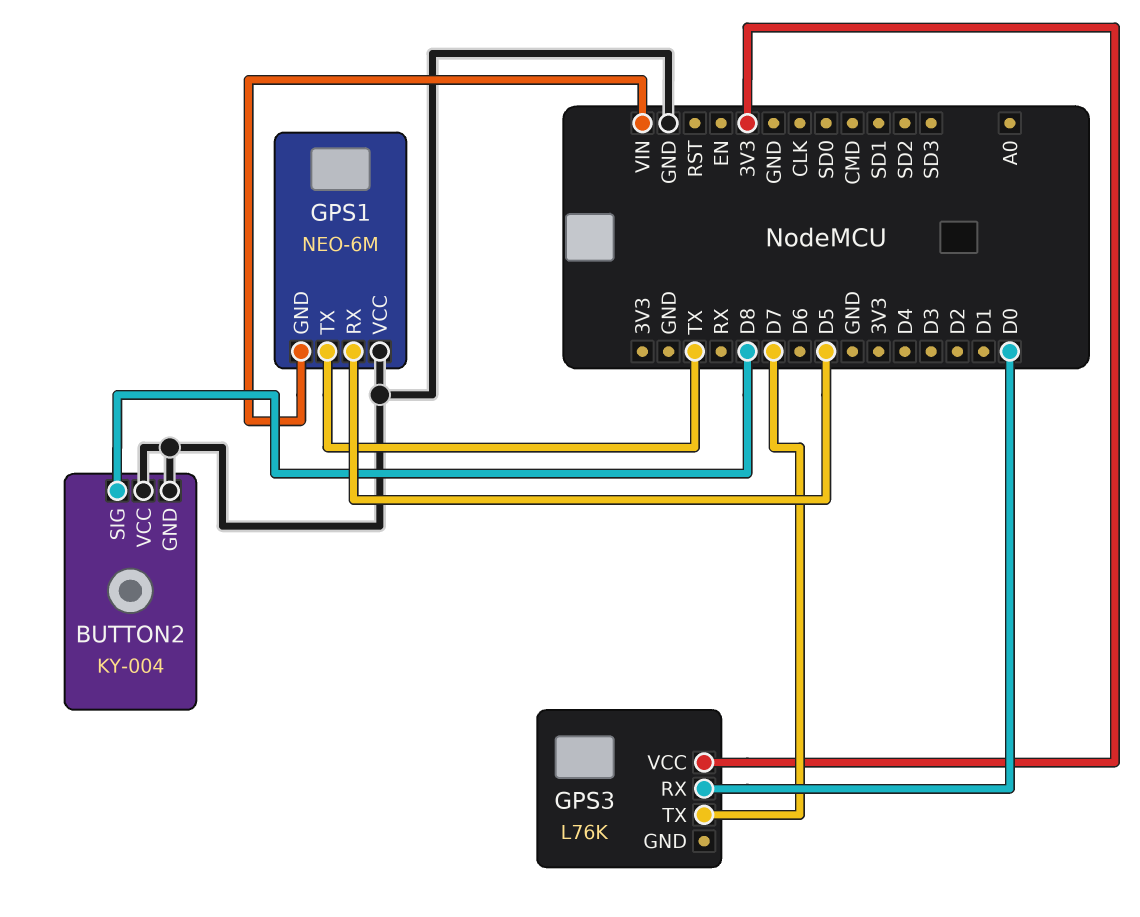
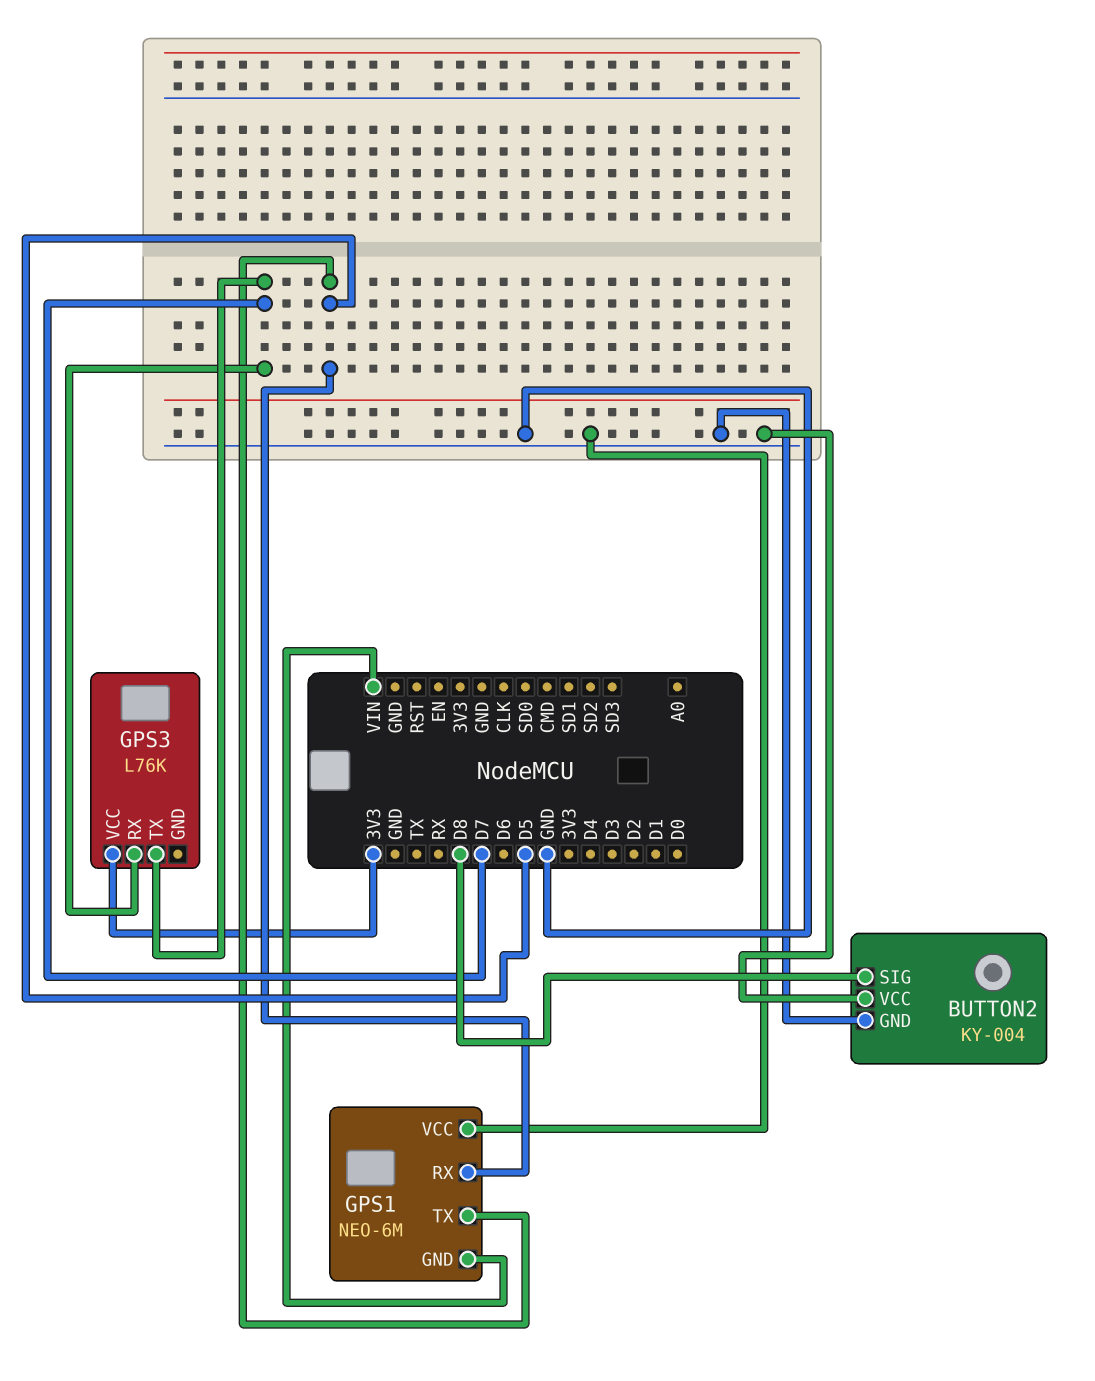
GPS1 pin TX: TX -> D5
GPS3 pin RX: D0 -> D7

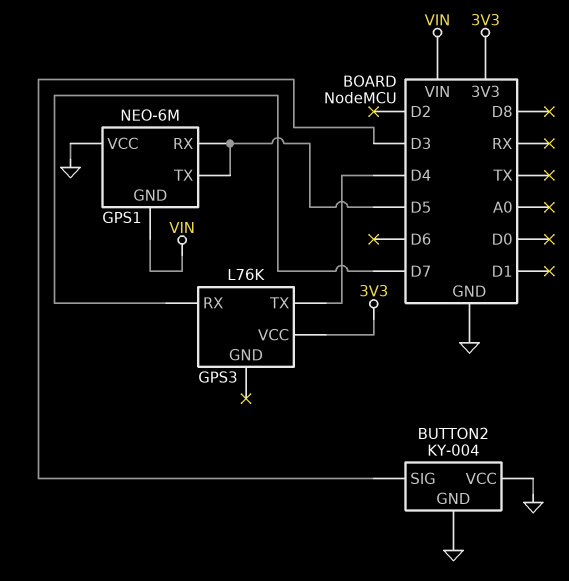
BUTTON2 pin SIG: D8 -> D3
GPS3 pin TX: D7 -> D4

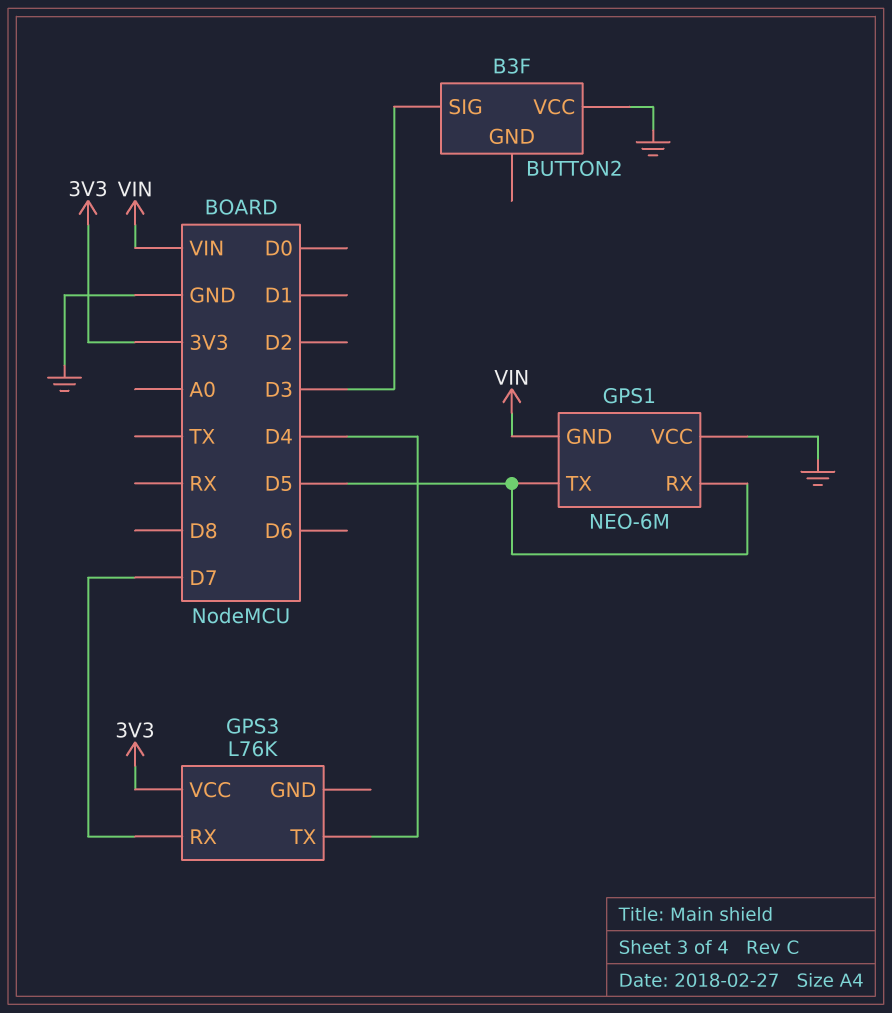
BUTTON2: KY-004 -> B3F
BUTTON2 pin GND: GND -> none

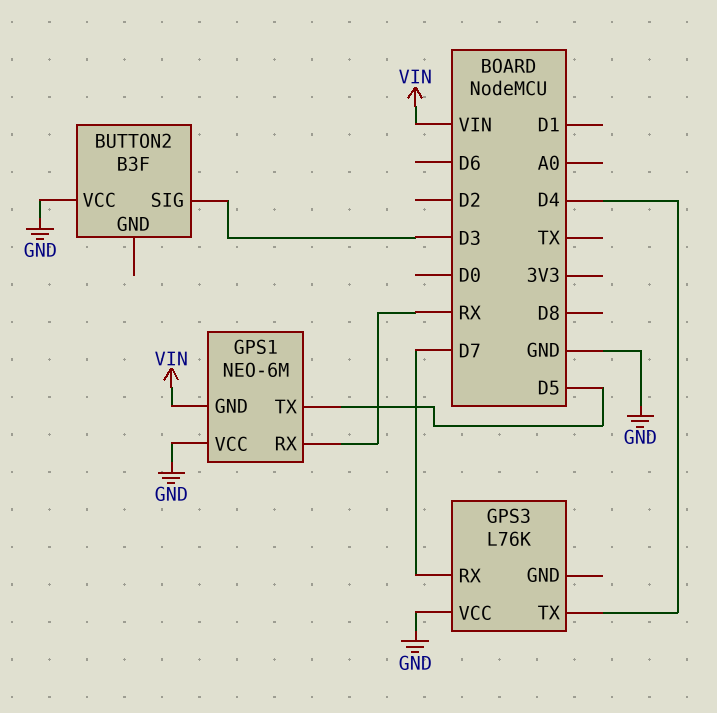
GPS1 pin RX: D5 -> RX
GPS3 pin VCC: 3V3 -> GND

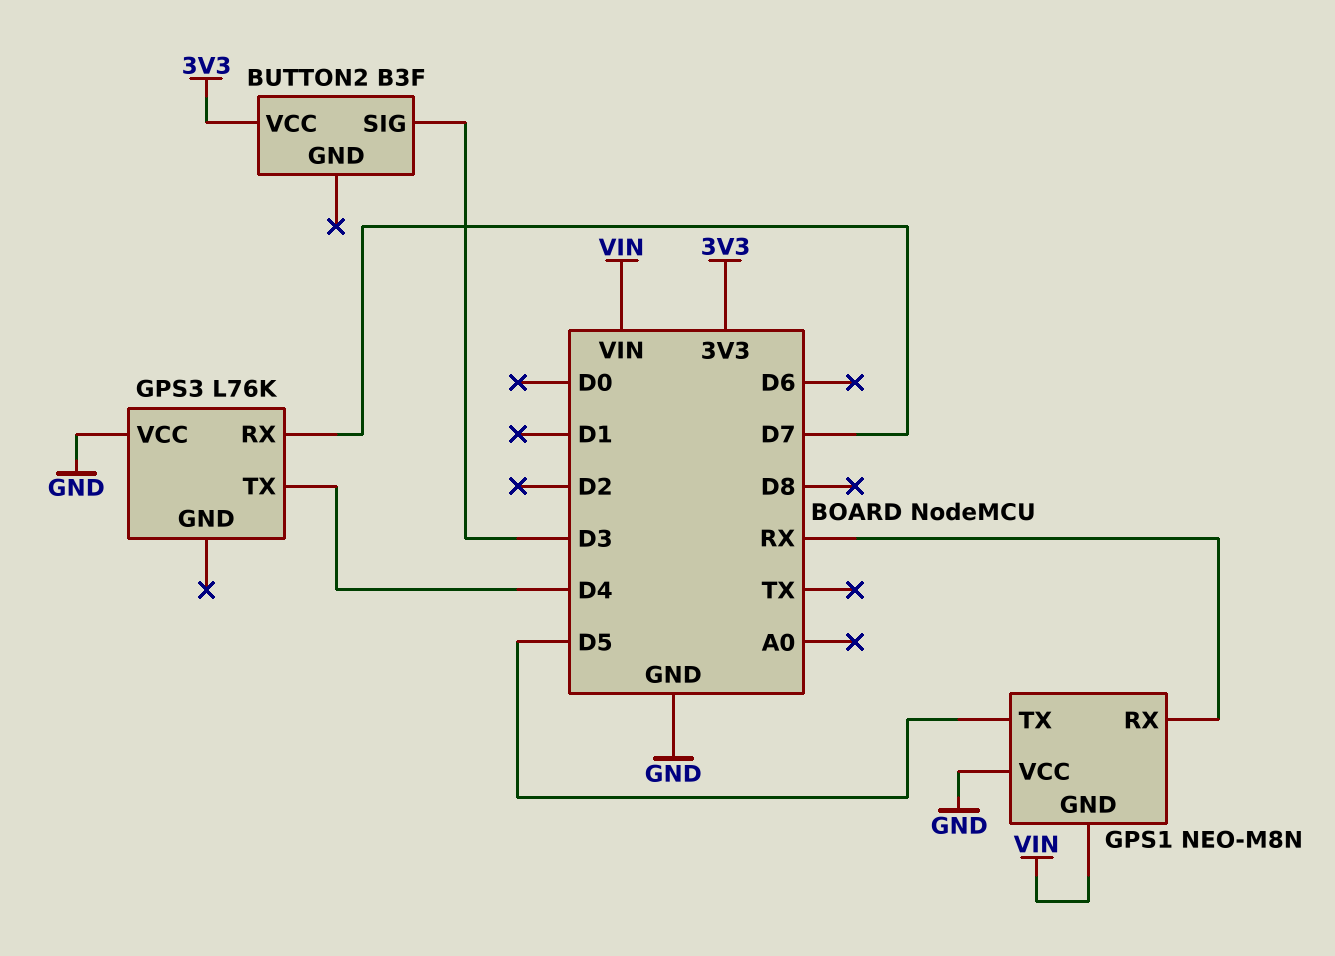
BUTTON2 pin VCC: GND -> 3V3
GPS1: NEO-6M -> NEO-M8N

